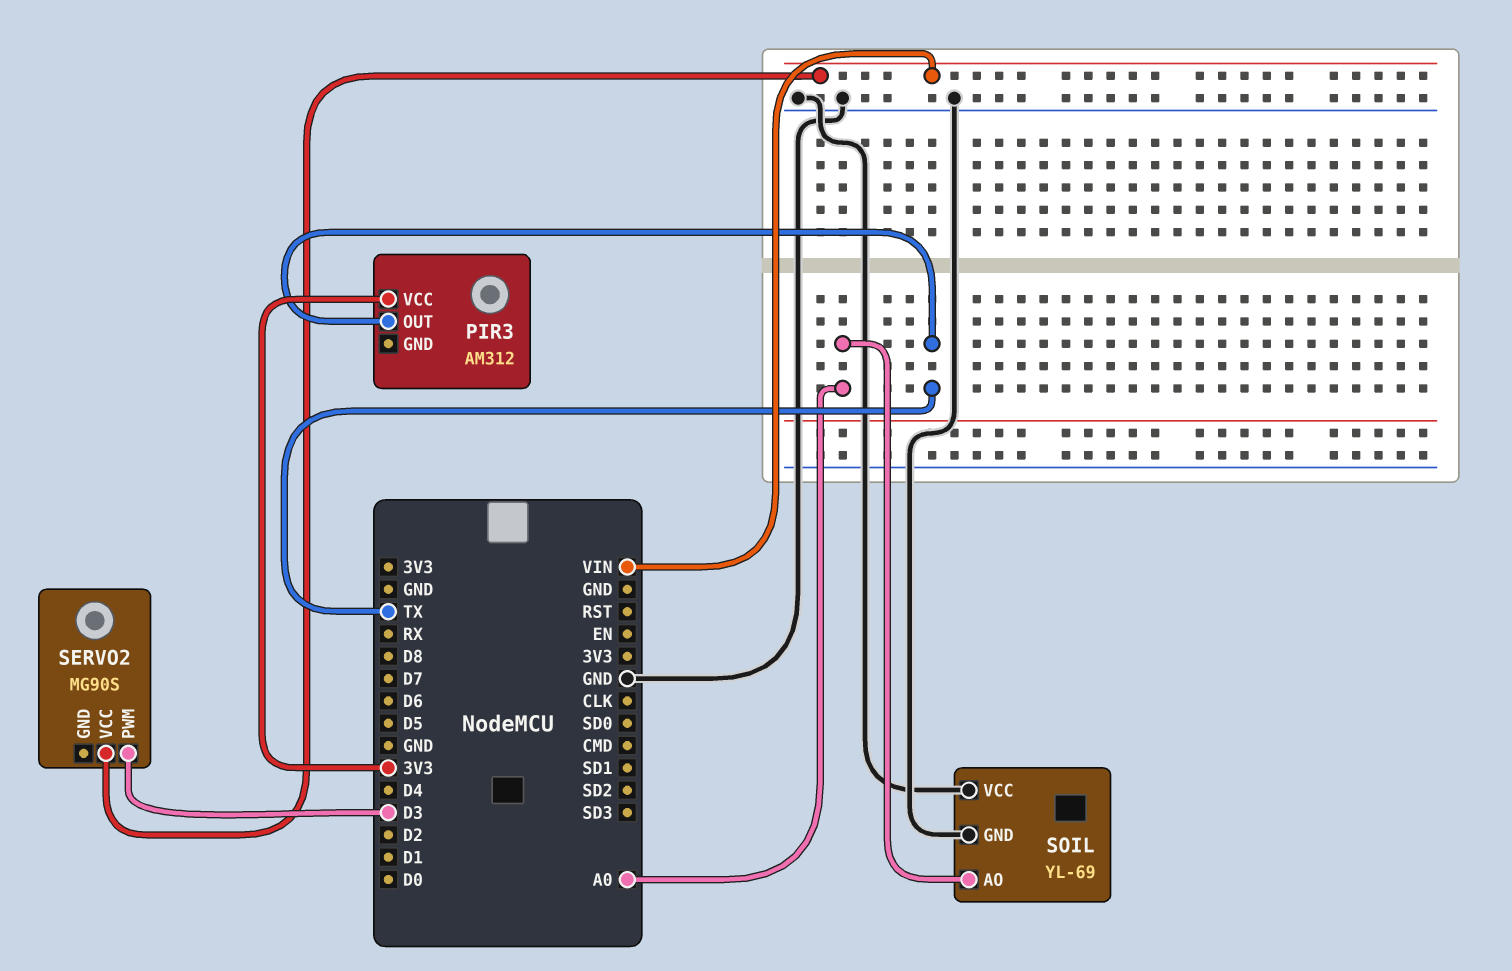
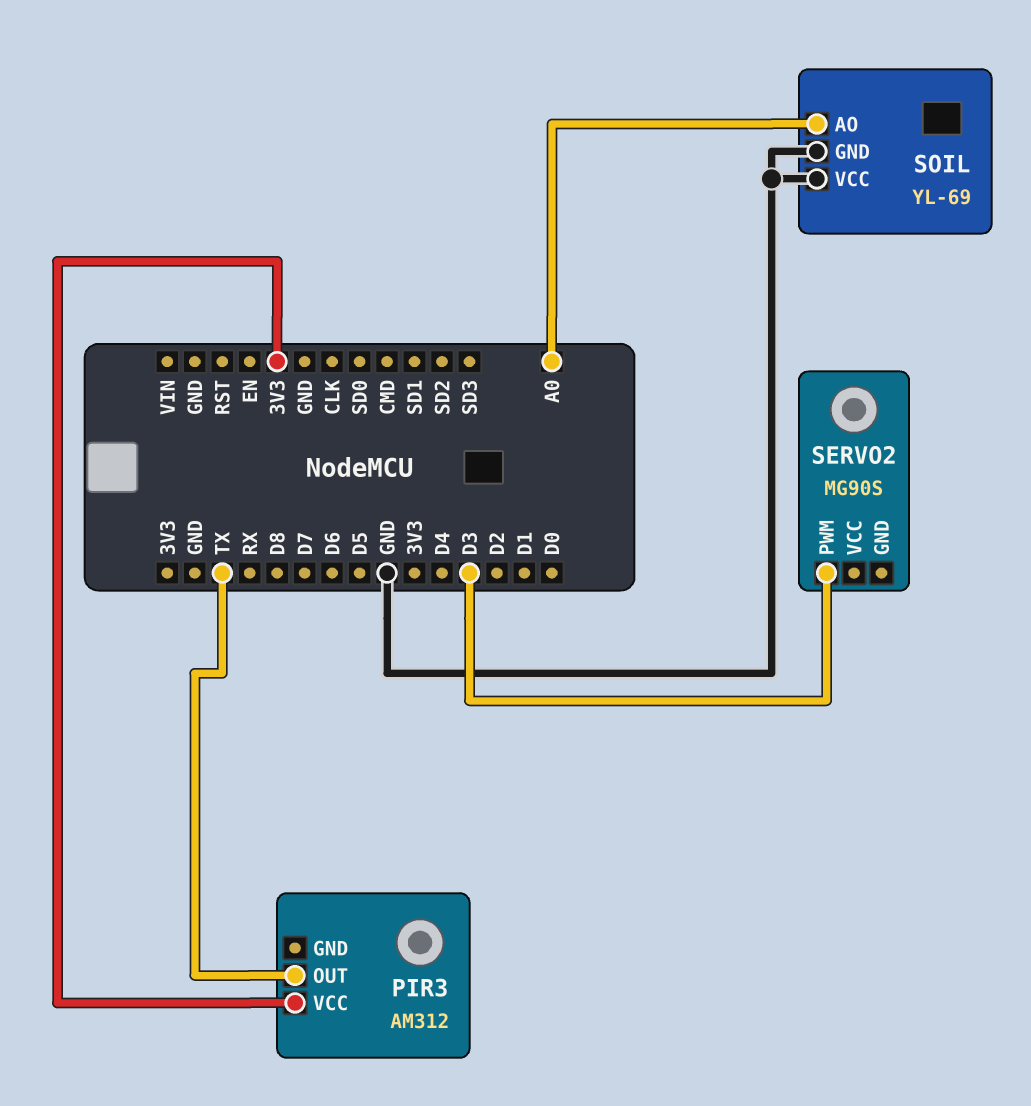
SERVO2 pin VCC: VIN -> none

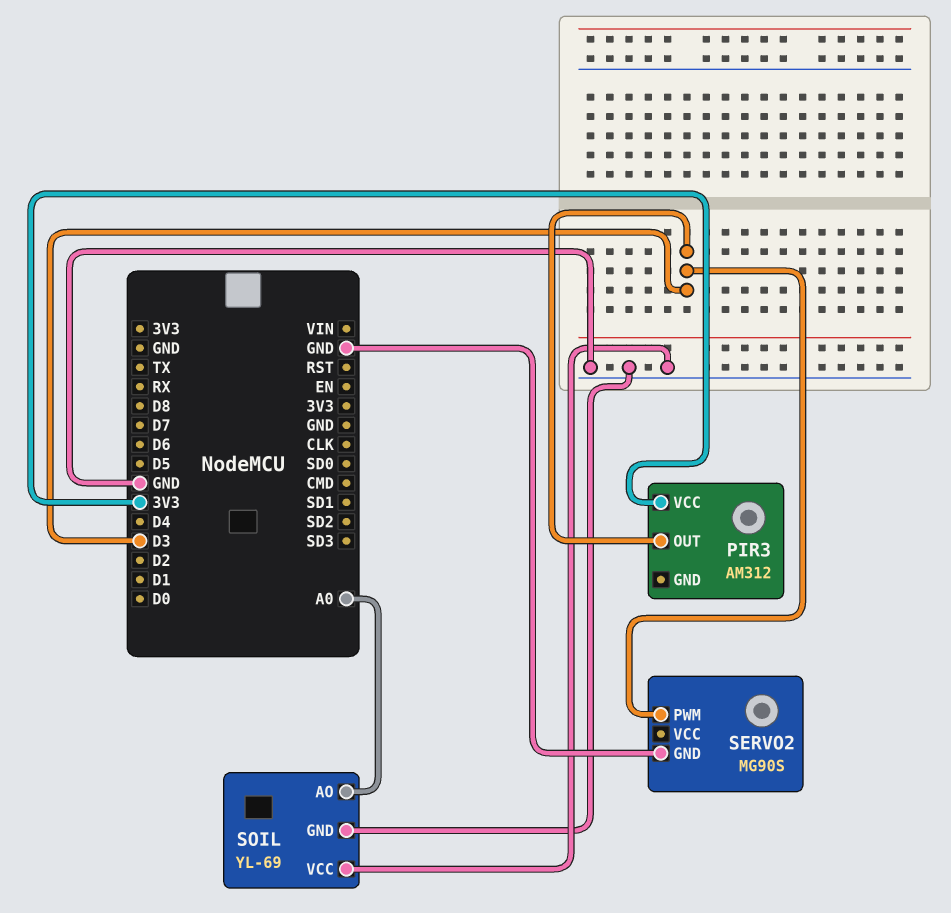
PIR3 pin OUT: TX -> D3
SERVO2 pin GND: none -> GND

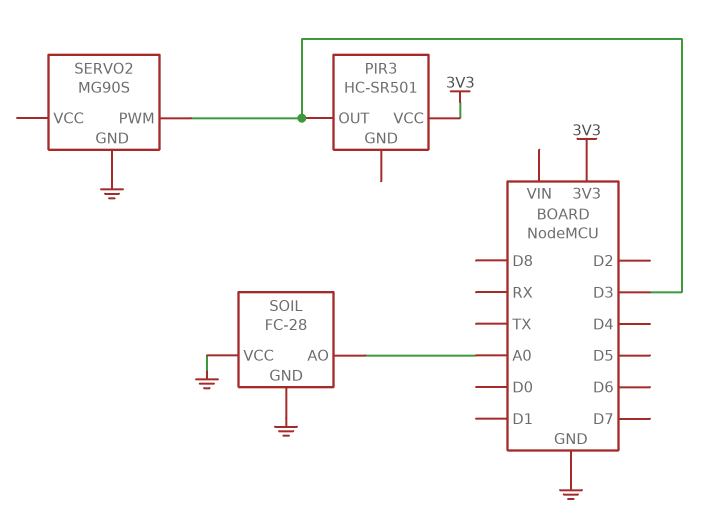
PIR3: AM312 -> HC-SR501
SOIL: YL-69 -> FC-28

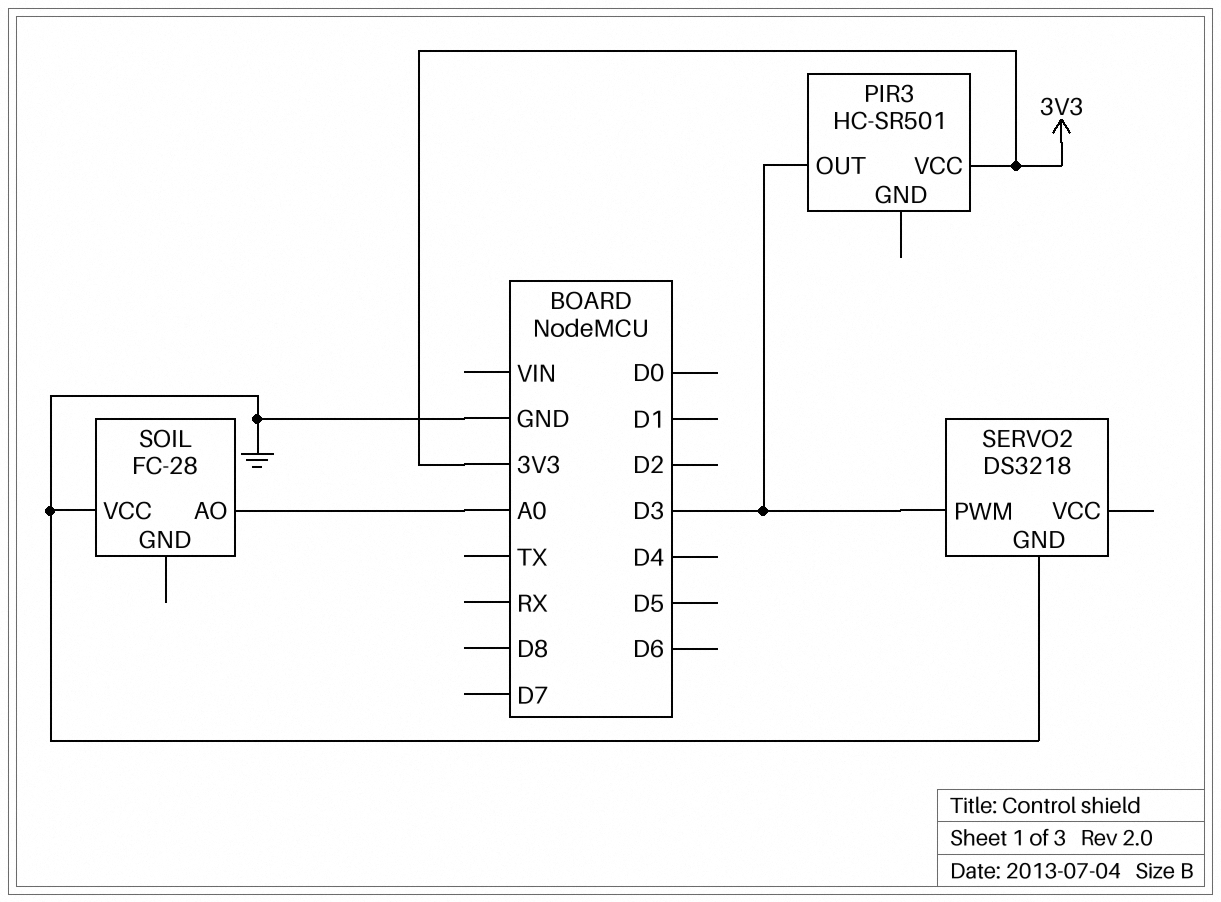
SERVO2: MG90S -> DS3218
SOIL pin GND: GND -> none

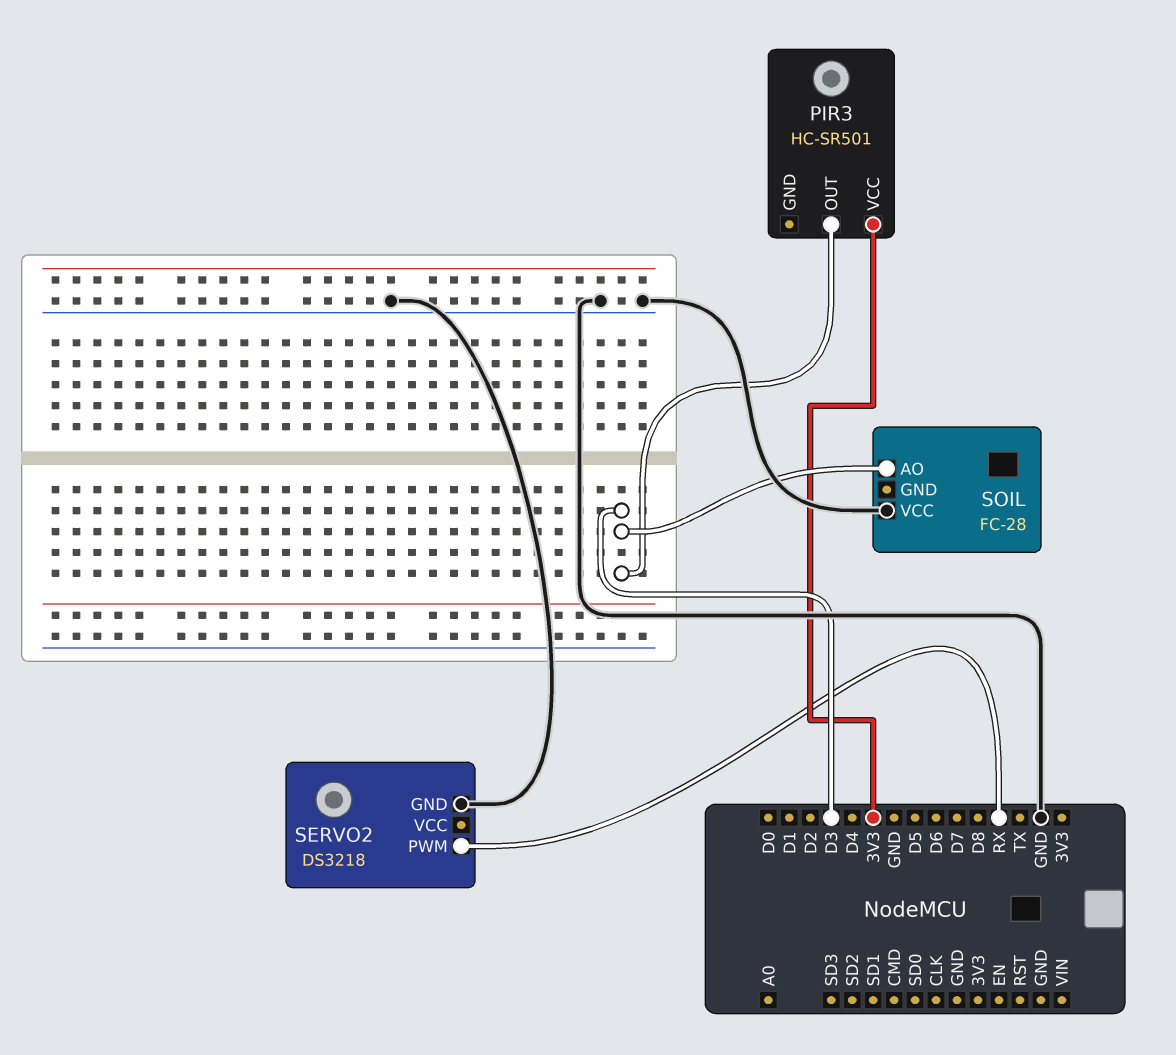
SERVO2 pin PWM: D3 -> RX
SOIL pin AO: A0 -> D3

